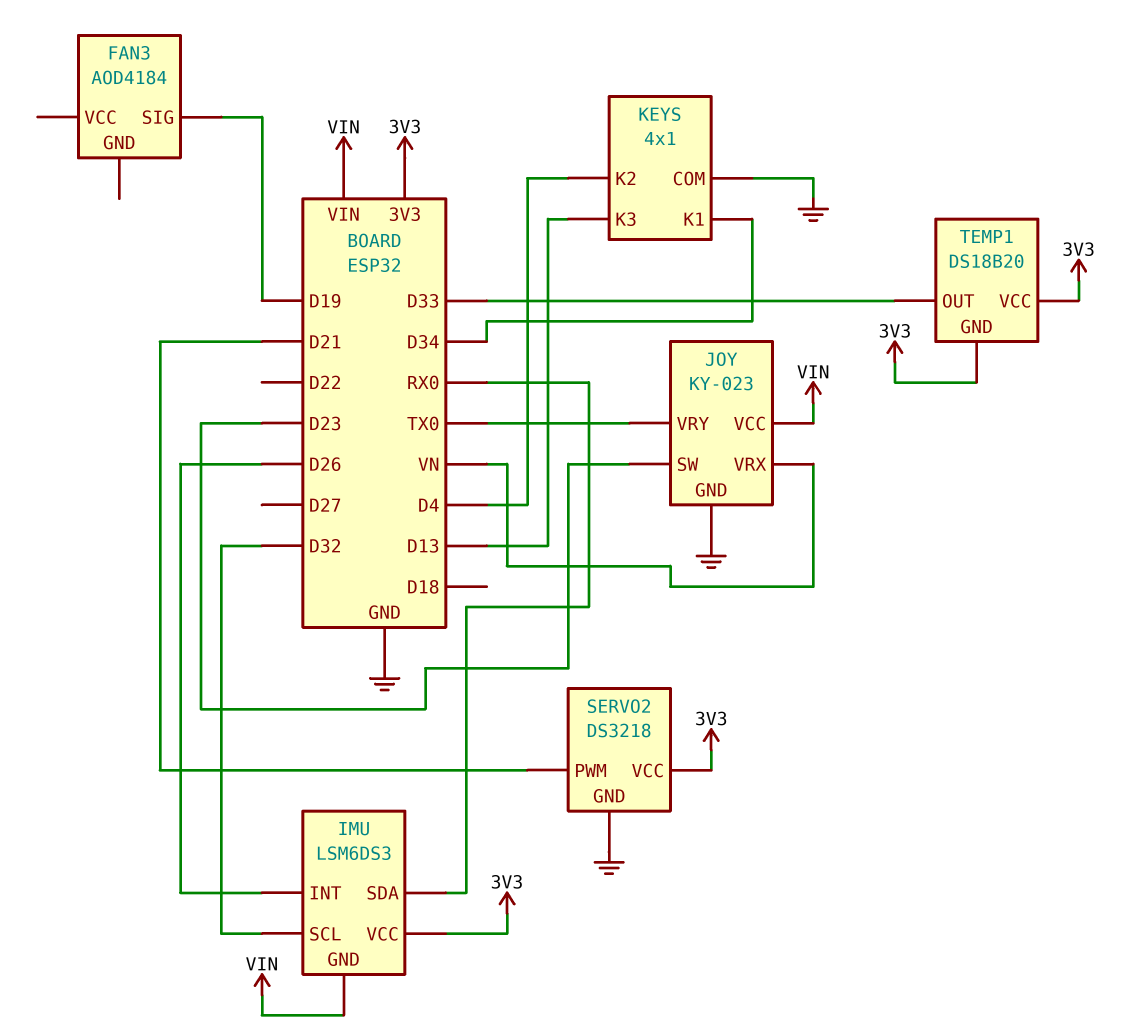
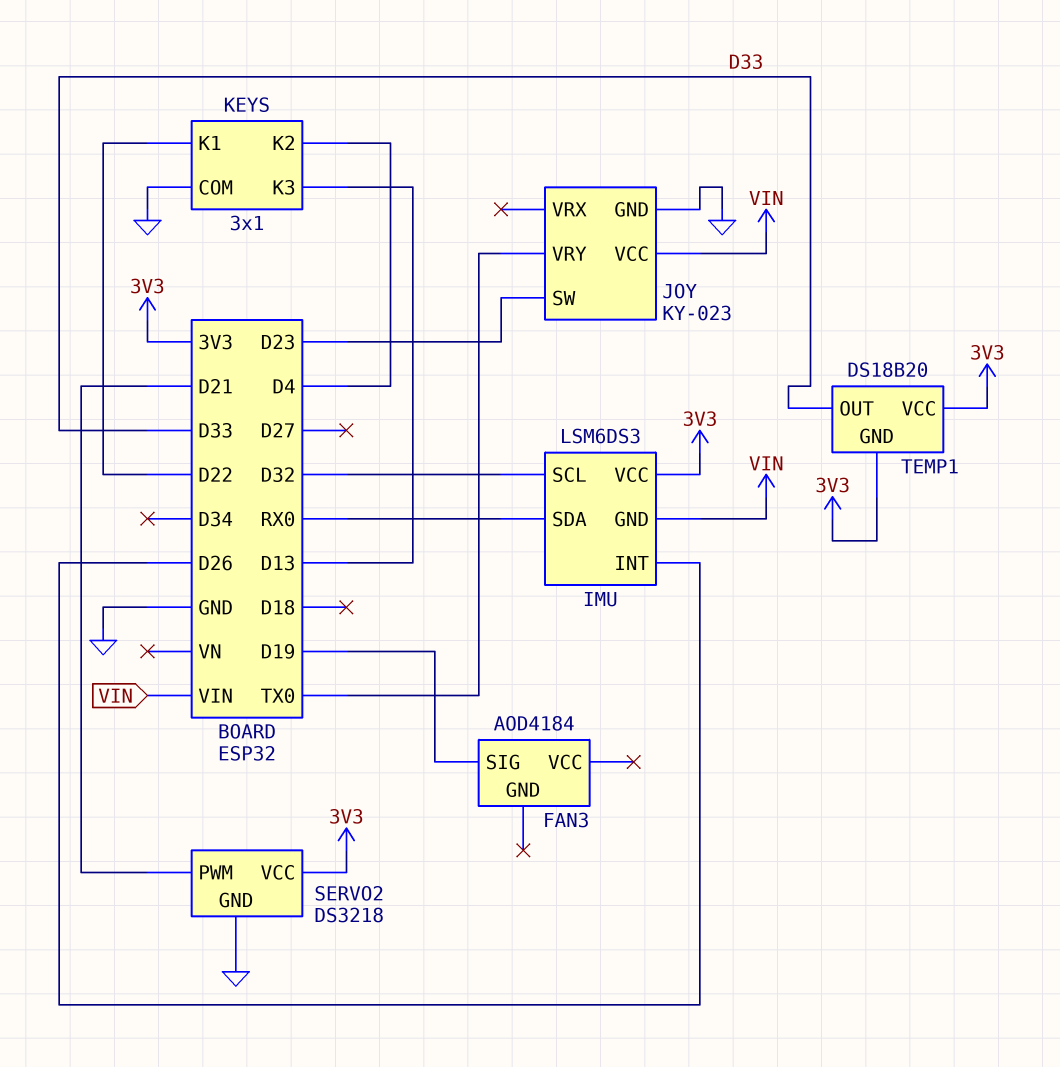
JOY pin VRX: VN -> none
KEYS: 4x1 -> 3x1
KEYS pin K1: D34 -> D22

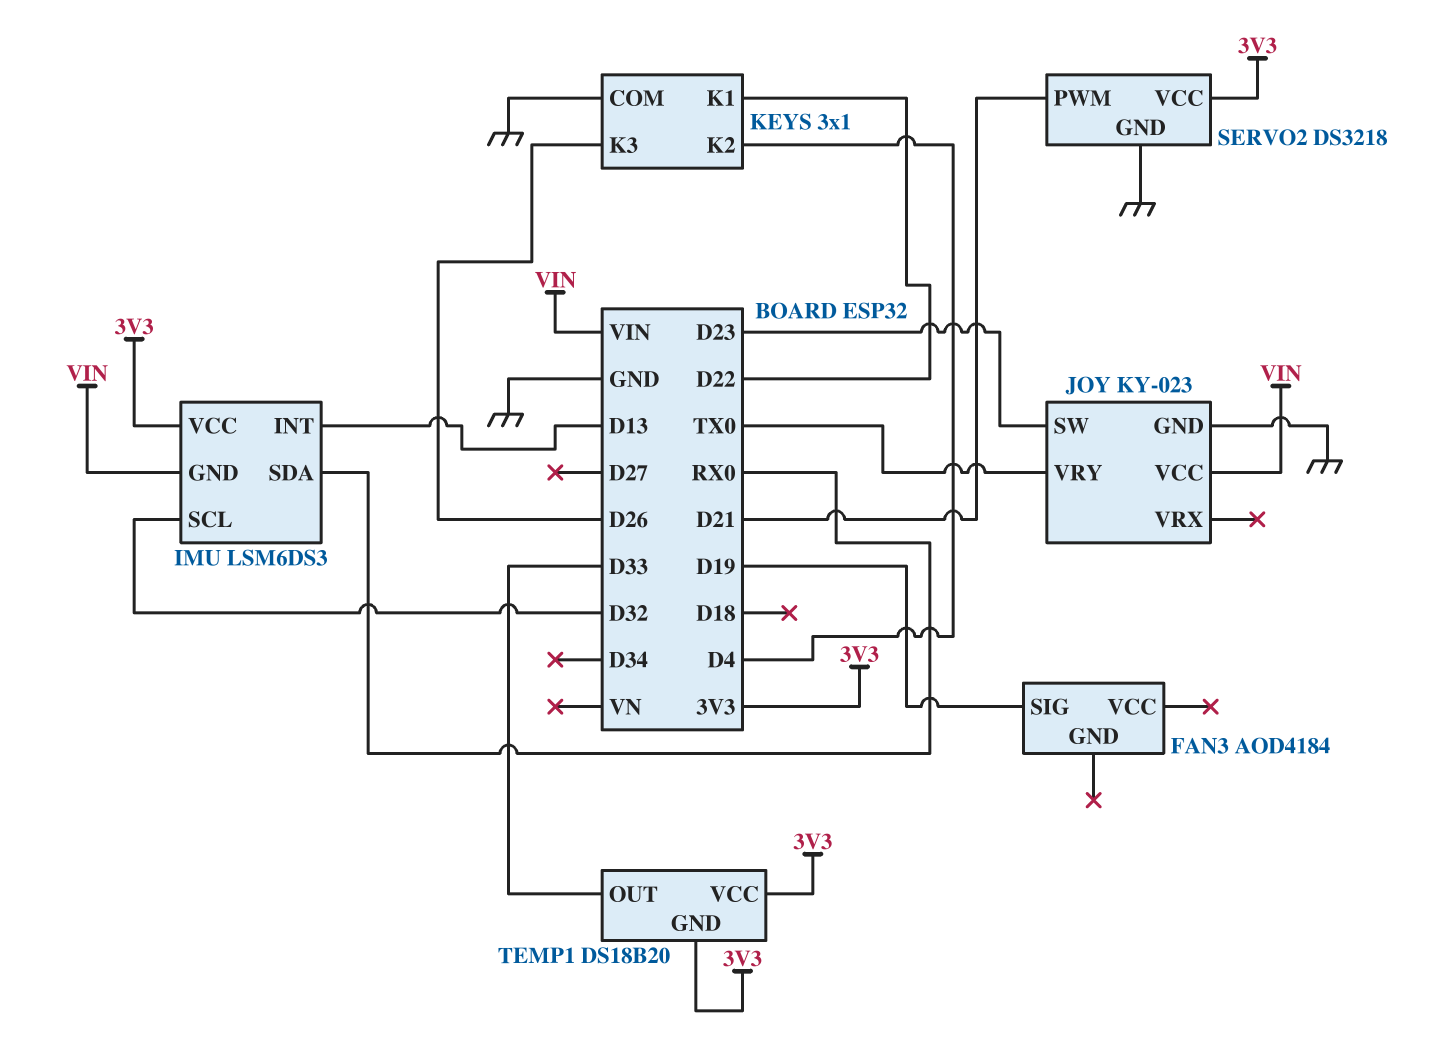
IMU pin INT: D26 -> D13
KEYS pin K3: D13 -> D26

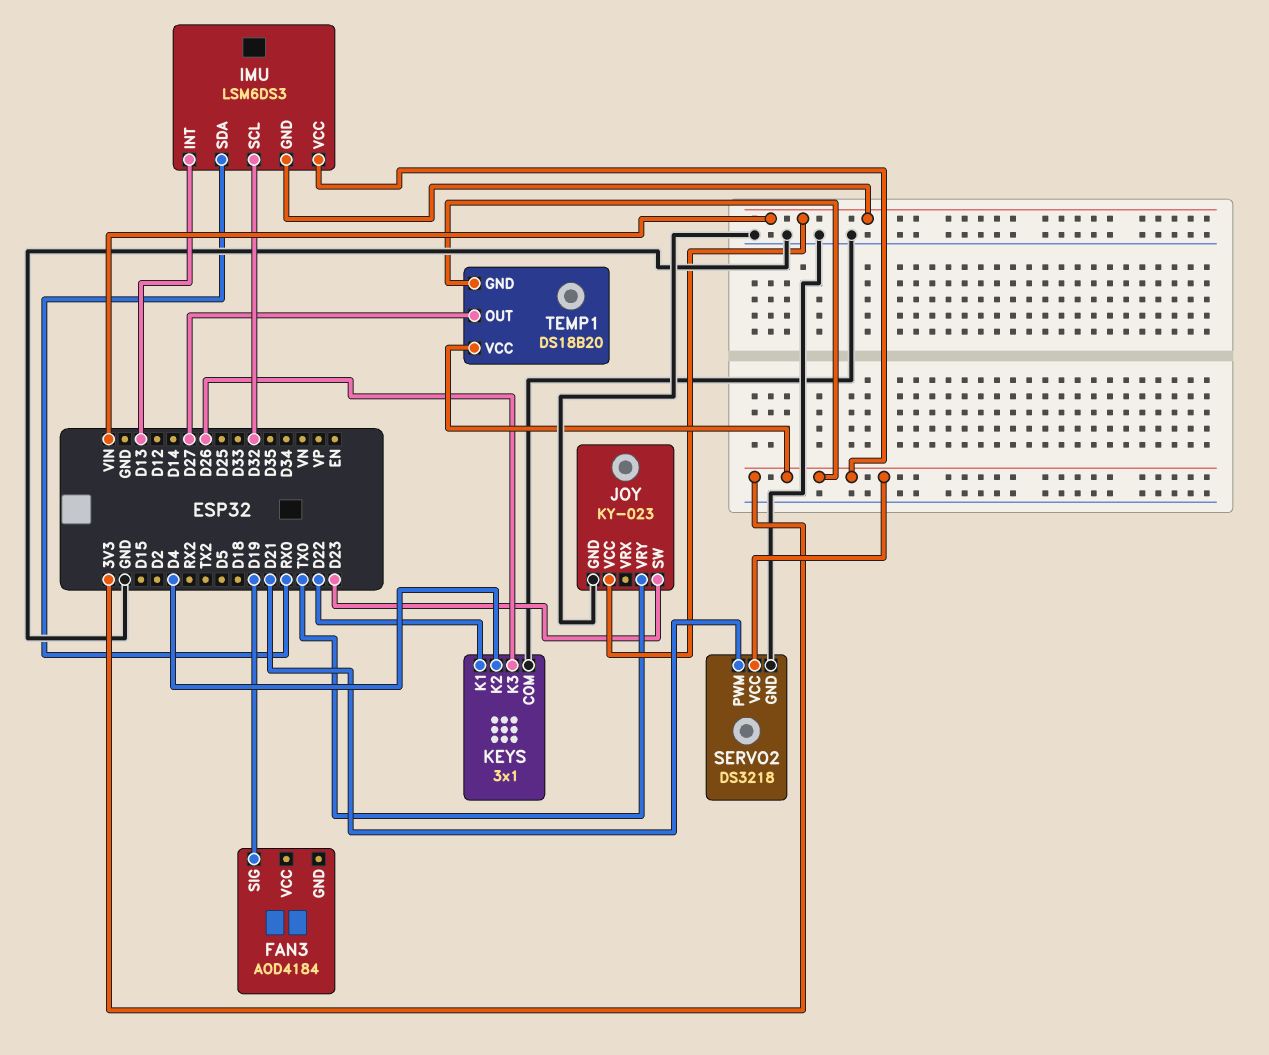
TEMP1 pin OUT: D33 -> D27

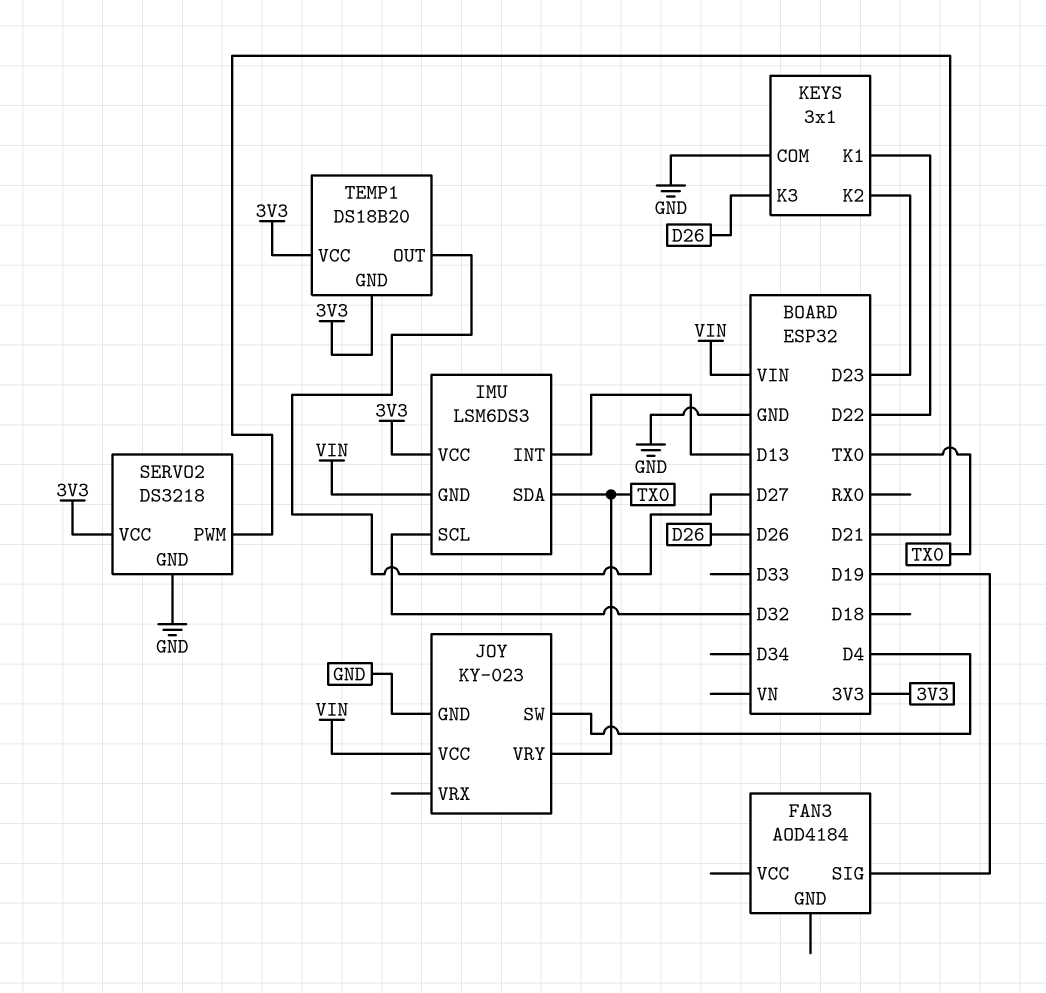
IMU pin SDA: RX0 -> TX0
JOY pin SW: D23 -> D4
KEYS pin K2: D4 -> D23

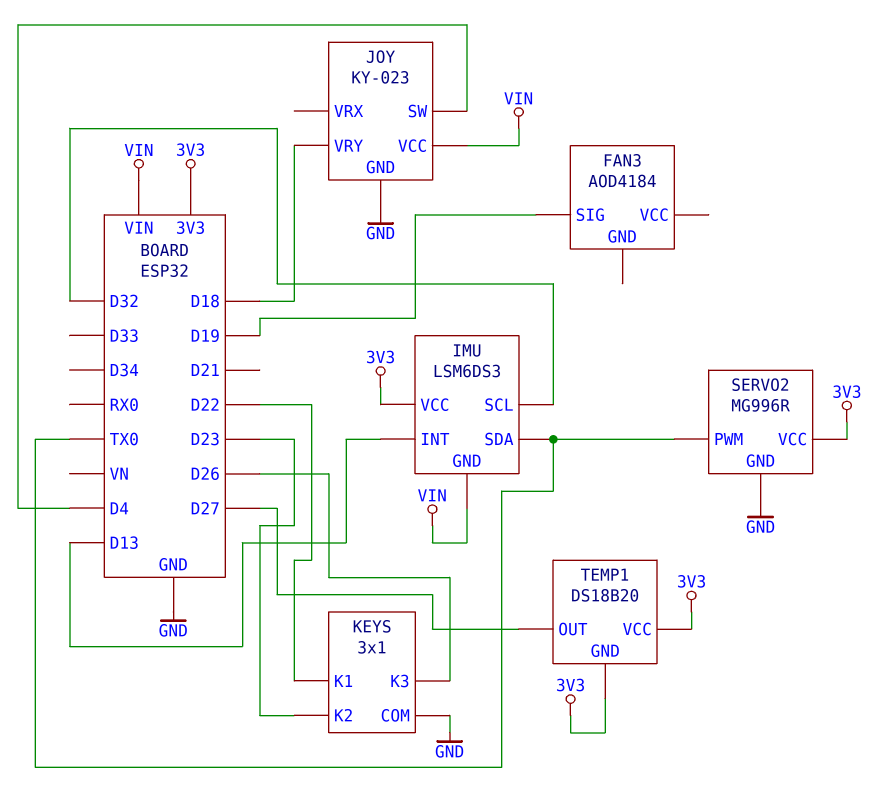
JOY pin VRY: TX0 -> D18
SERVO2: DS3218 -> MG996R
SERVO2 pin PWM: D21 -> TX0

